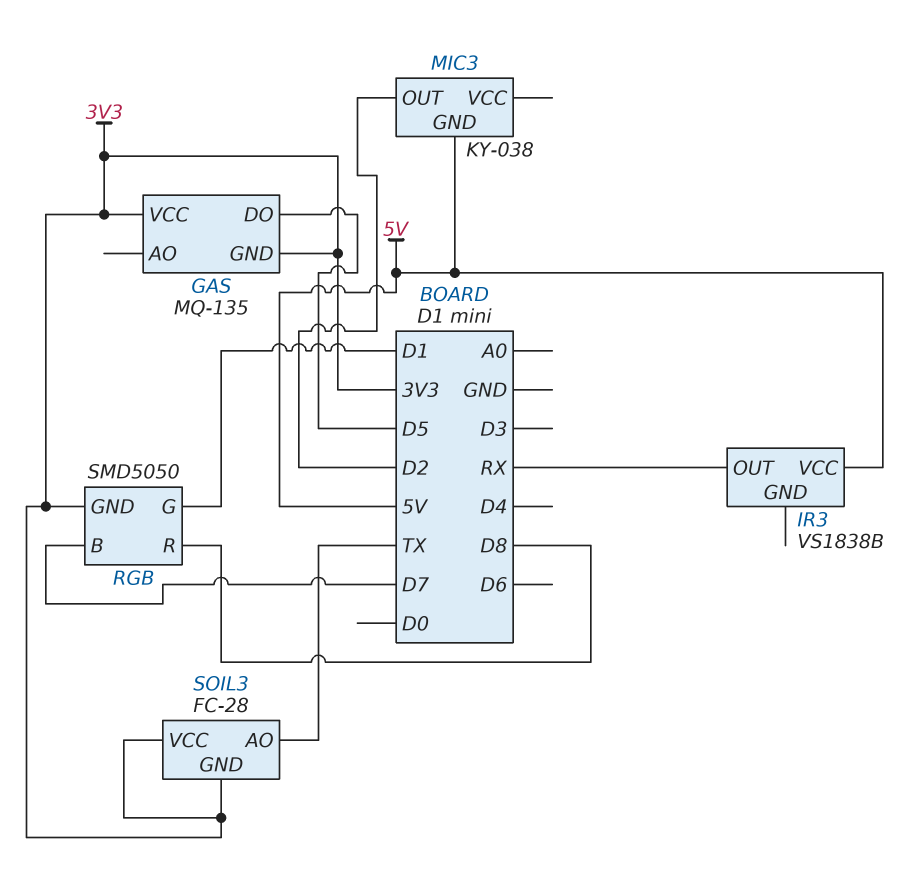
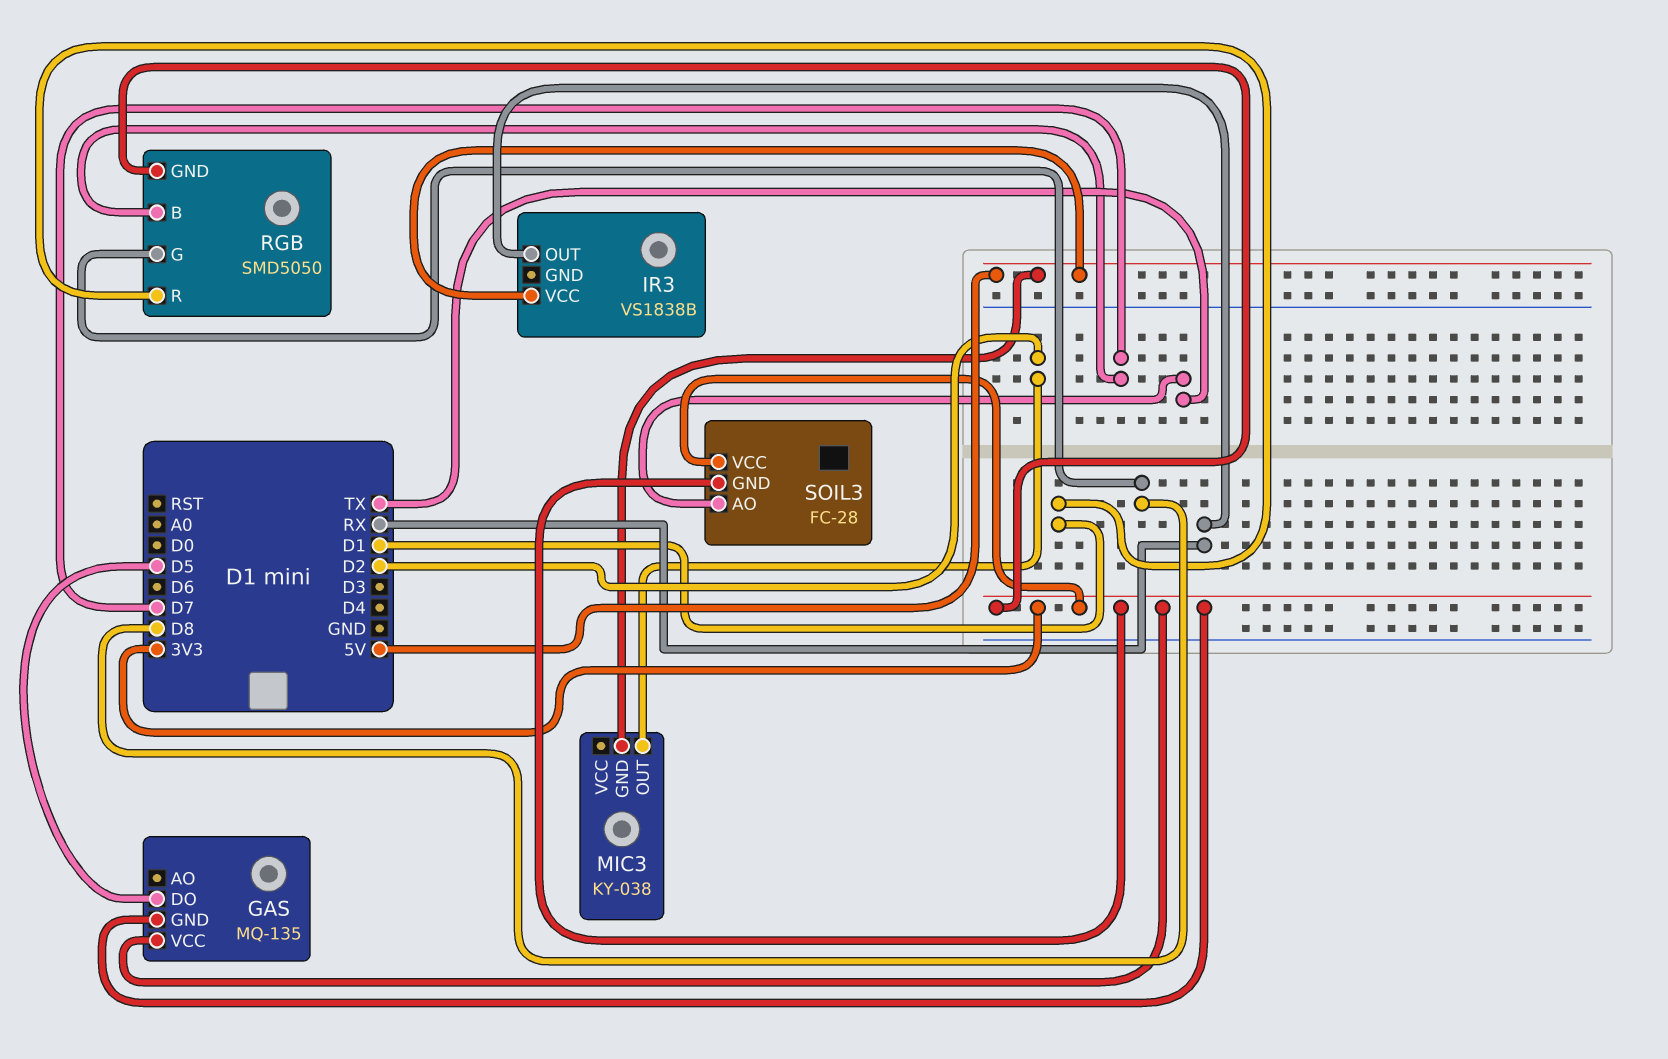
RGB pin G: D1 -> D8
RGB pin R: D8 -> D1

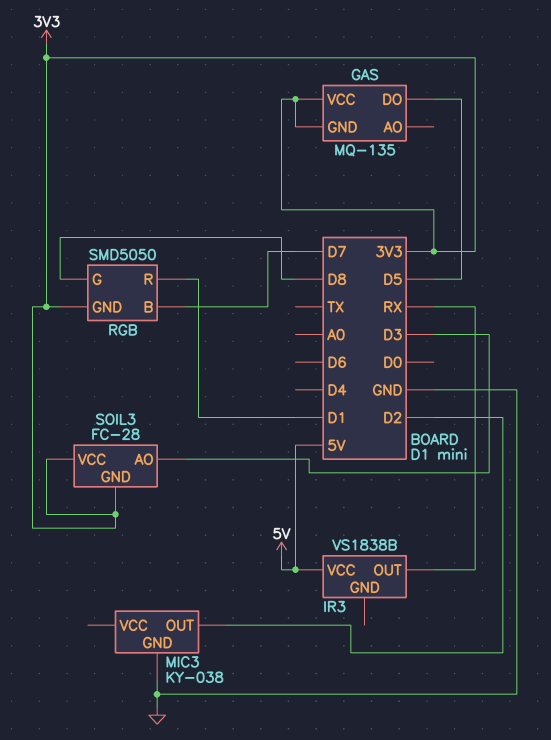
MIC3 pin GND: 5V -> GND
SOIL3 pin AO: TX -> D3

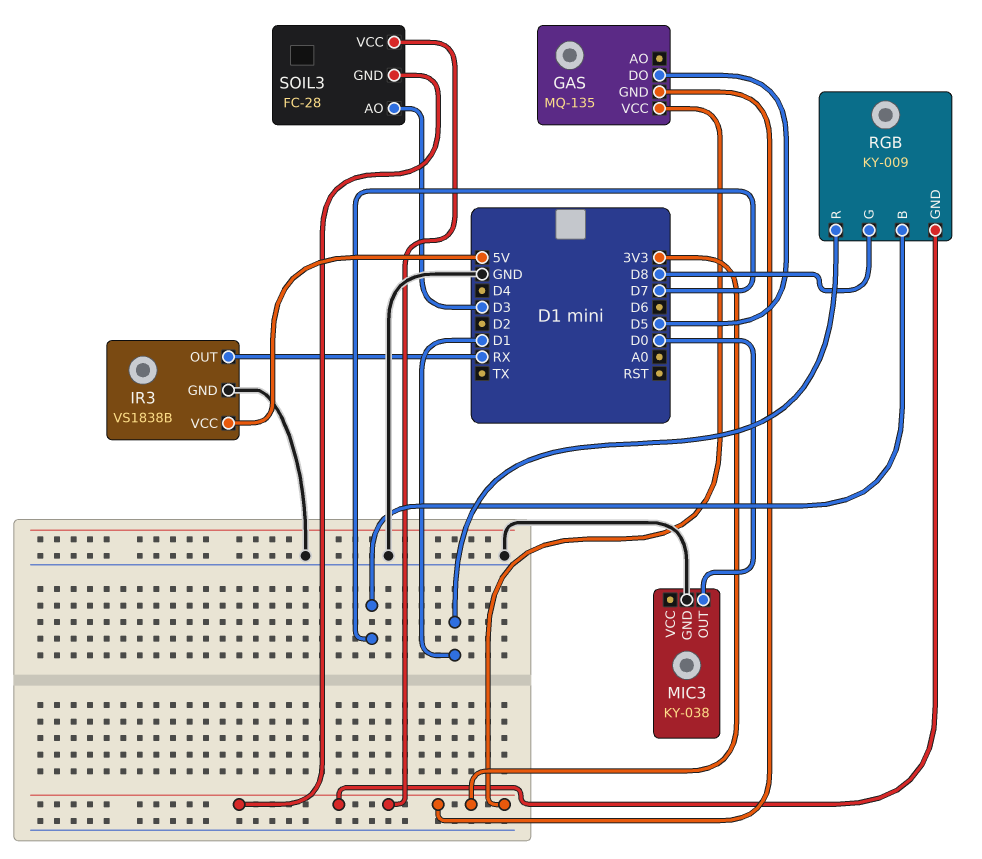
IR3 pin GND: none -> GND
MIC3 pin OUT: D2 -> D0
RGB: SMD5050 -> KY-009

